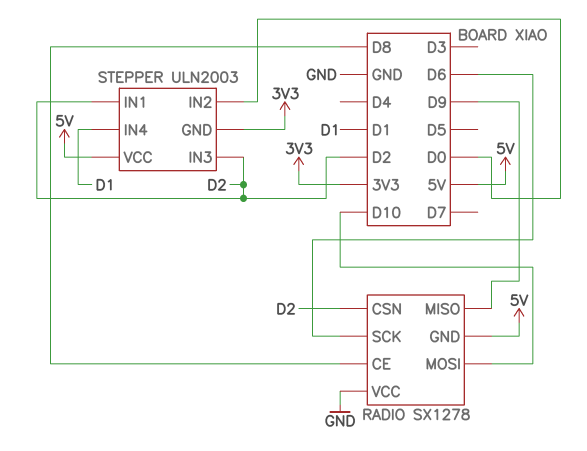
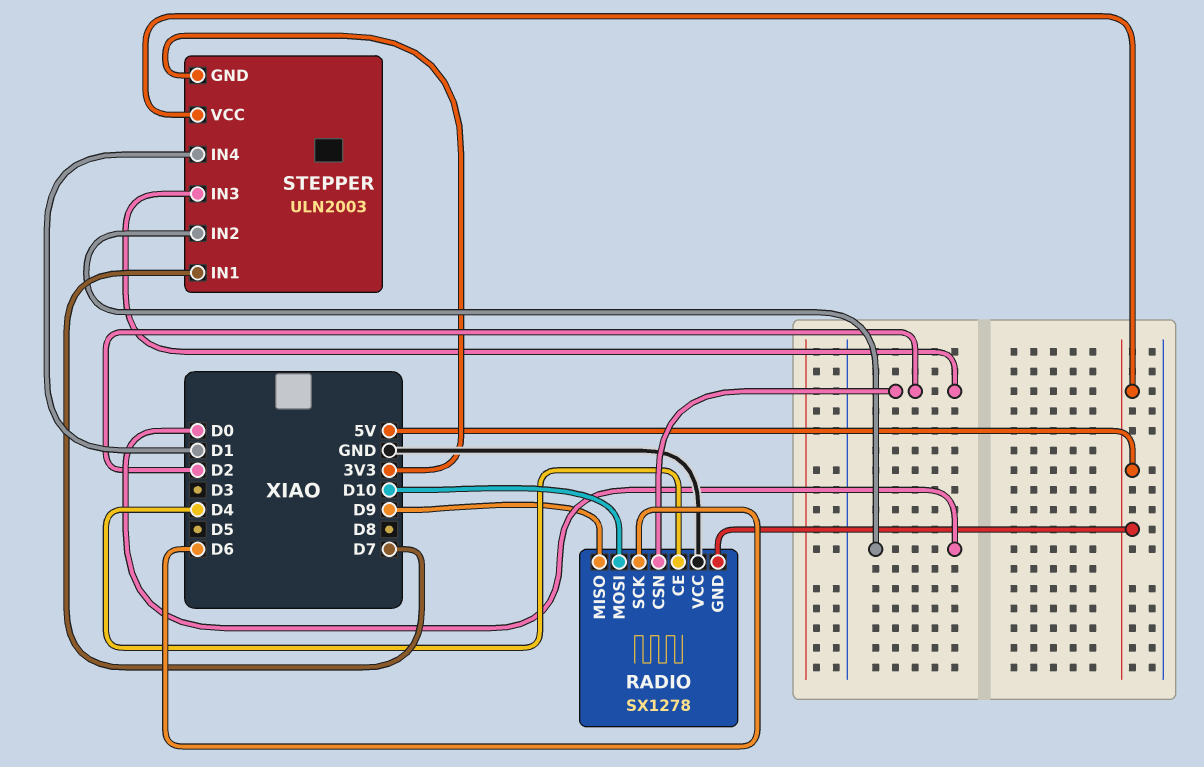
RADIO pin CE: D8 -> D4
STEPPER pin IN1: D2 -> D7

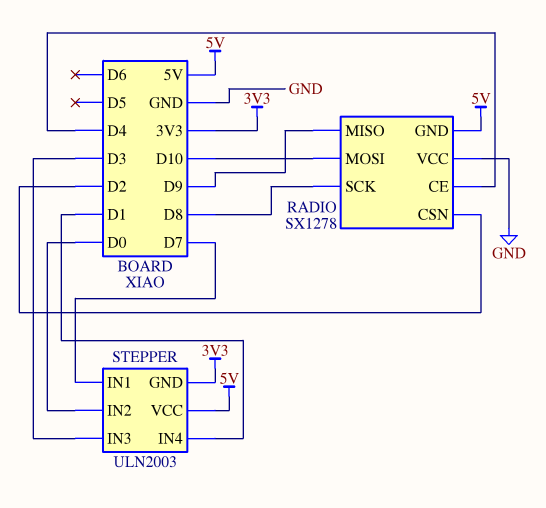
RADIO pin SCK: D6 -> D8
STEPPER pin IN3: D2 -> D3

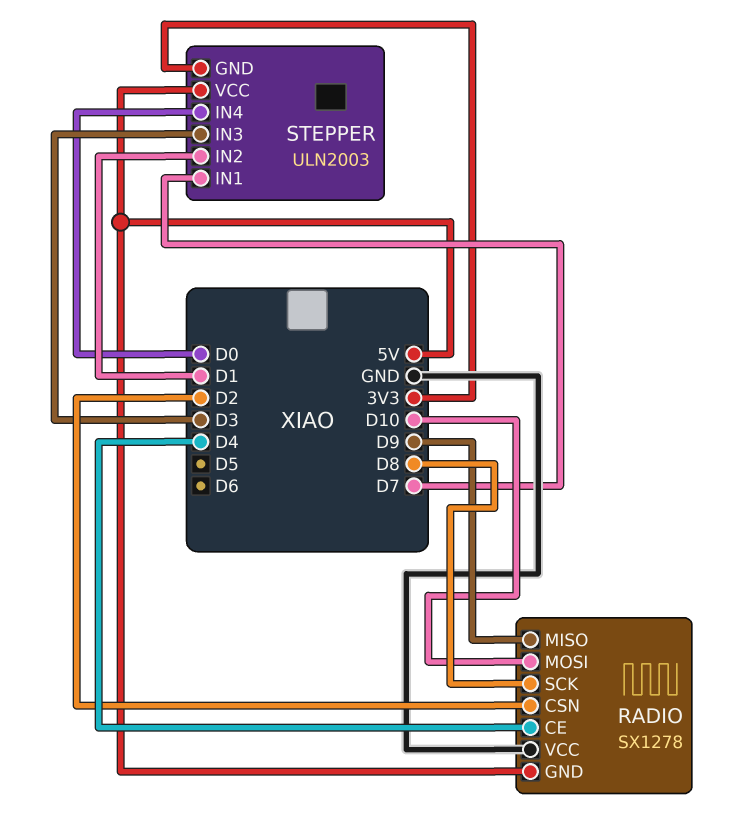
STEPPER pin IN2: D0 -> D1
STEPPER pin IN4: D1 -> D0

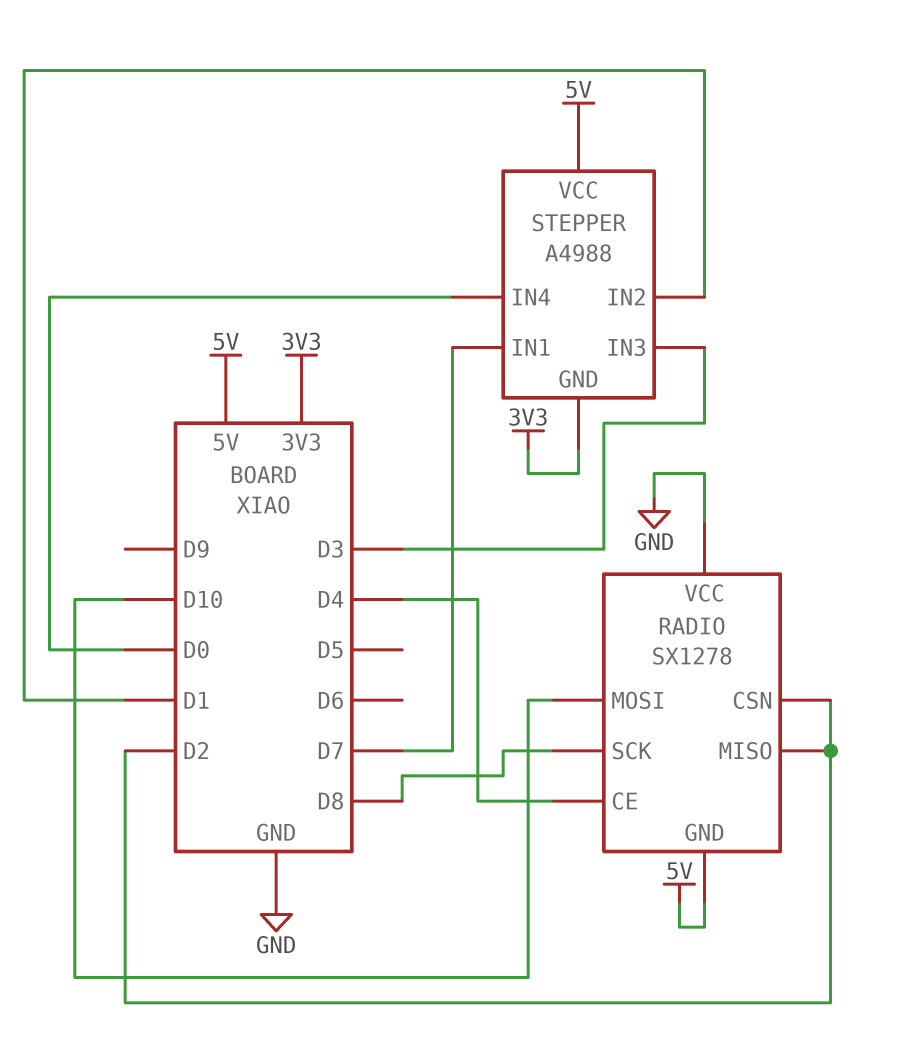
RADIO pin MISO: D9 -> D2
STEPPER: ULN2003 -> A4988

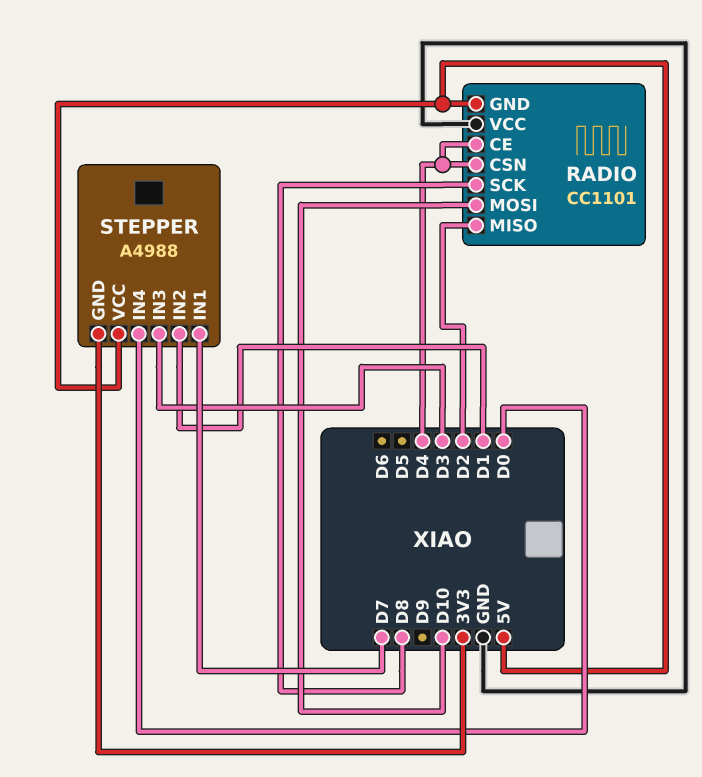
RADIO: SX1278 -> CC1101
RADIO pin CSN: D2 -> D4

